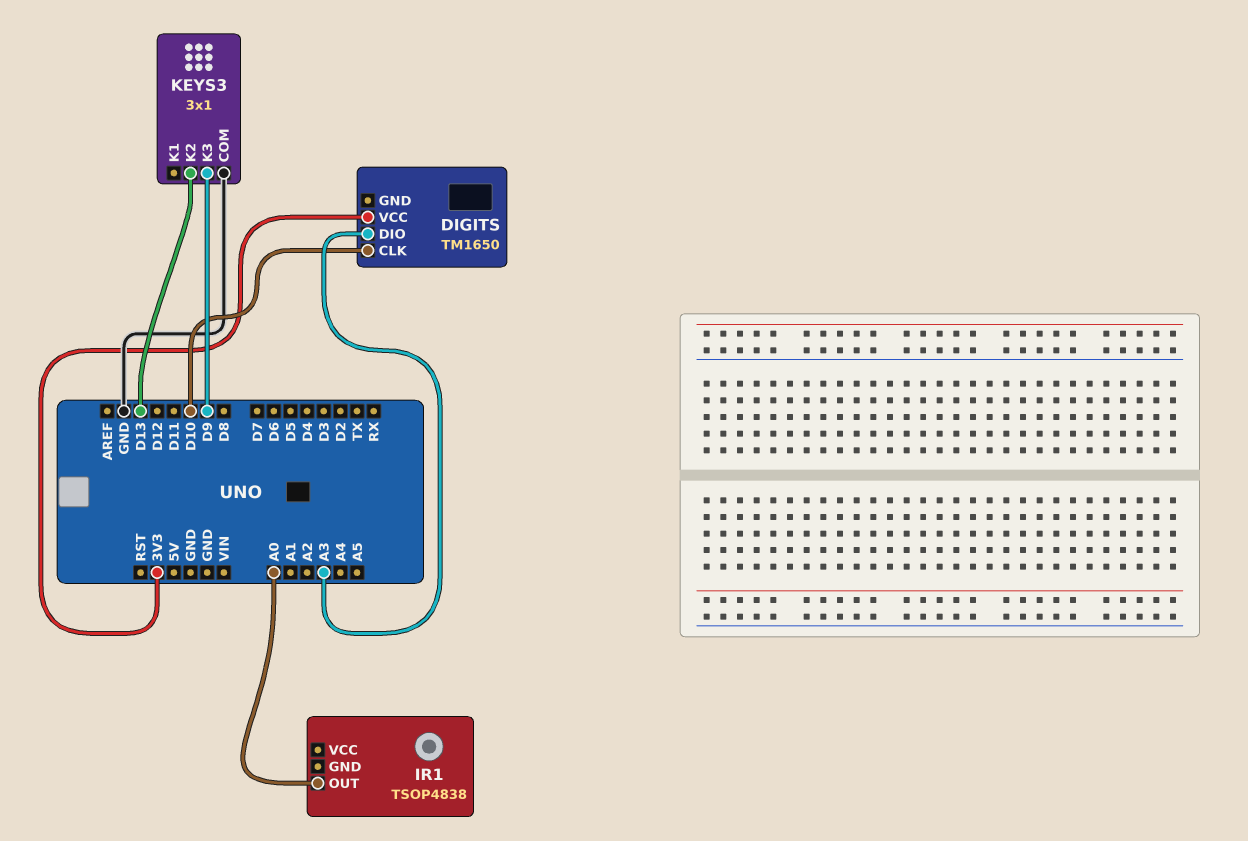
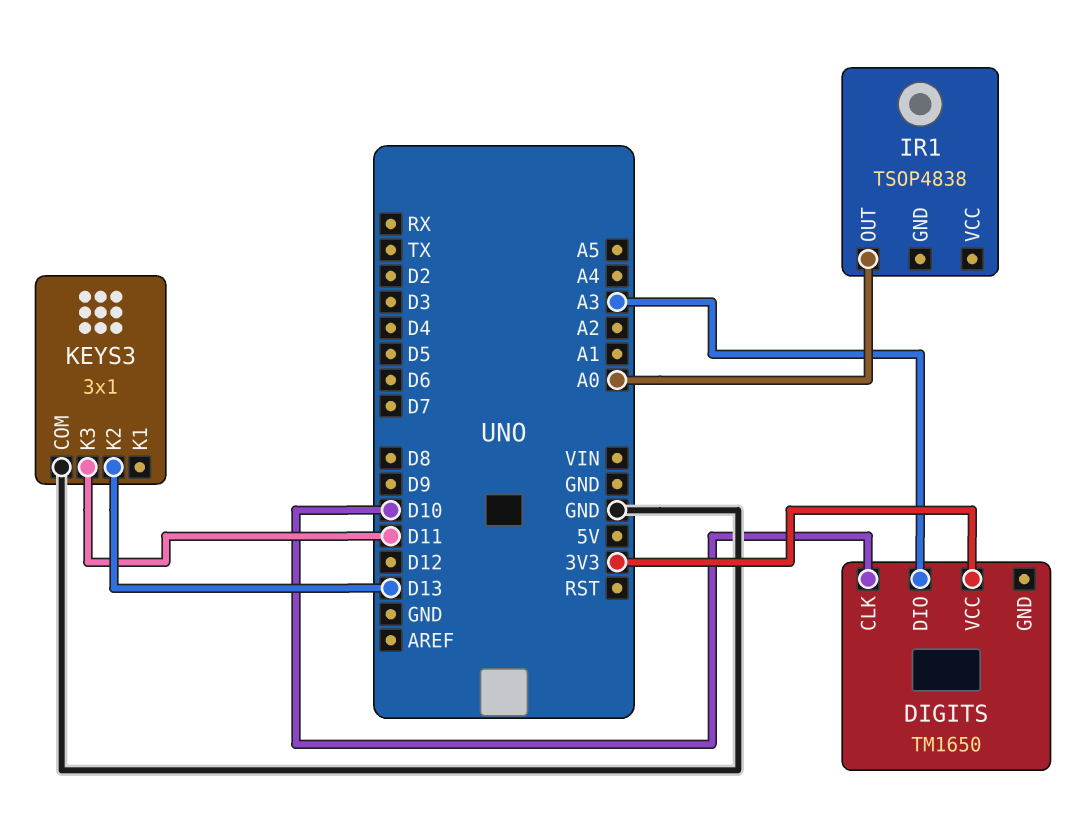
KEYS3 pin K3: D9 -> D11

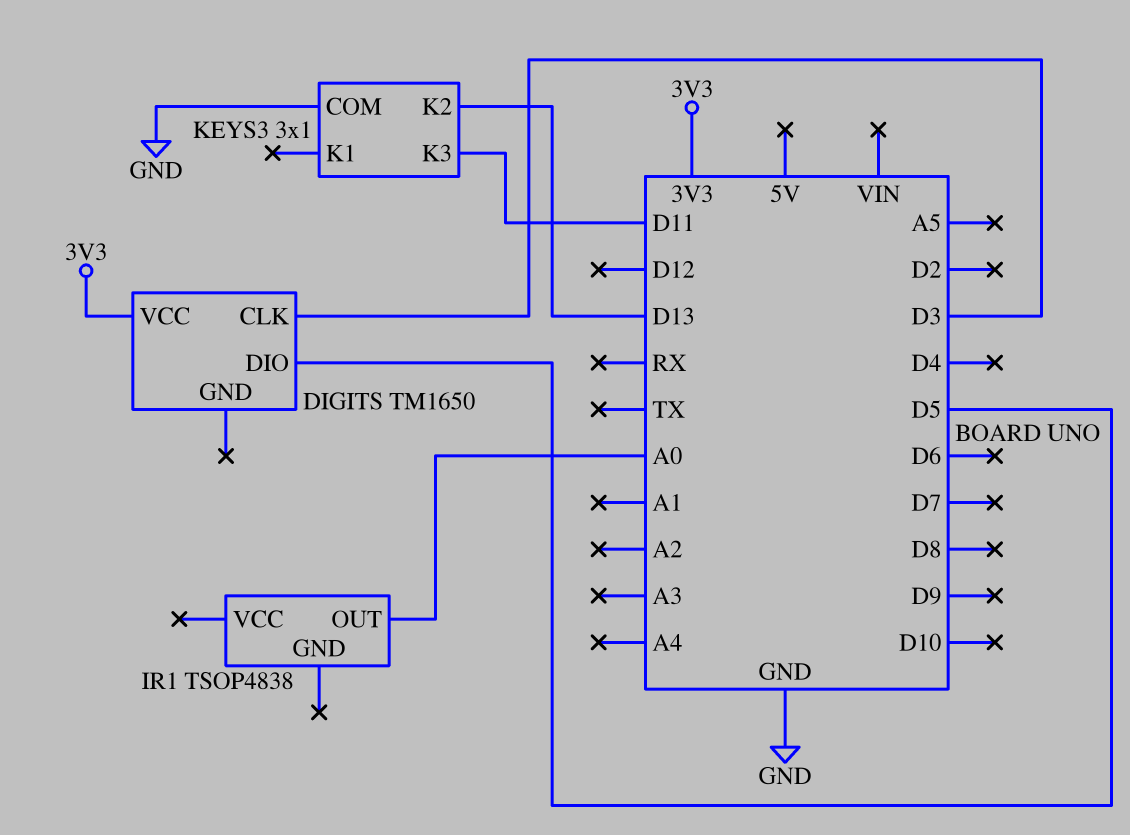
DIGITS pin CLK: D10 -> D3
DIGITS pin DIO: A3 -> D5

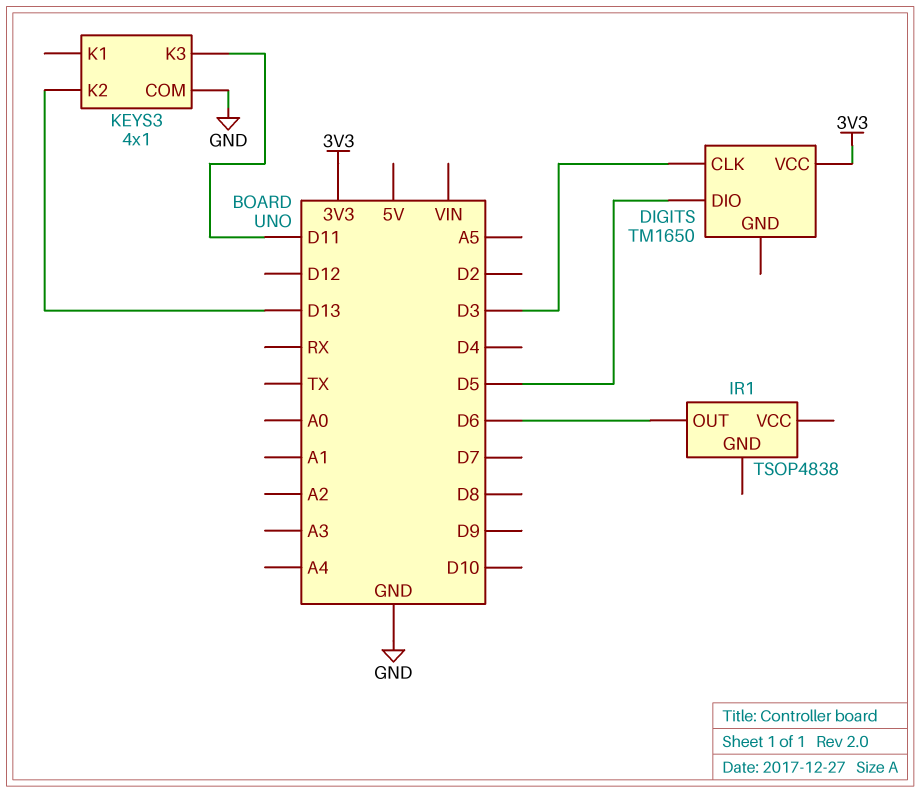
IR1 pin OUT: A0 -> D6
KEYS3: 3x1 -> 4x1

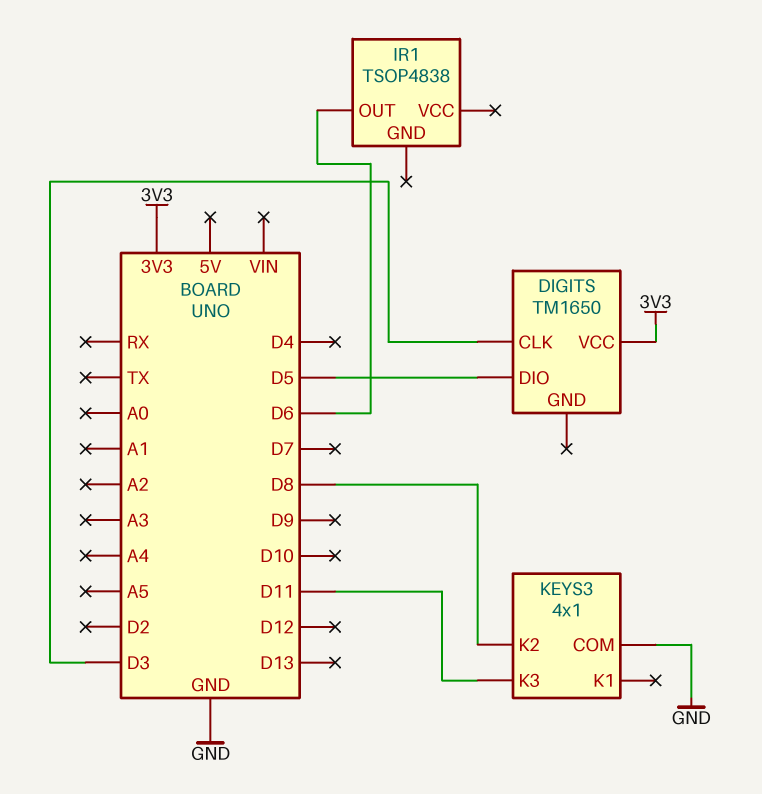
KEYS3 pin K2: D13 -> D8

